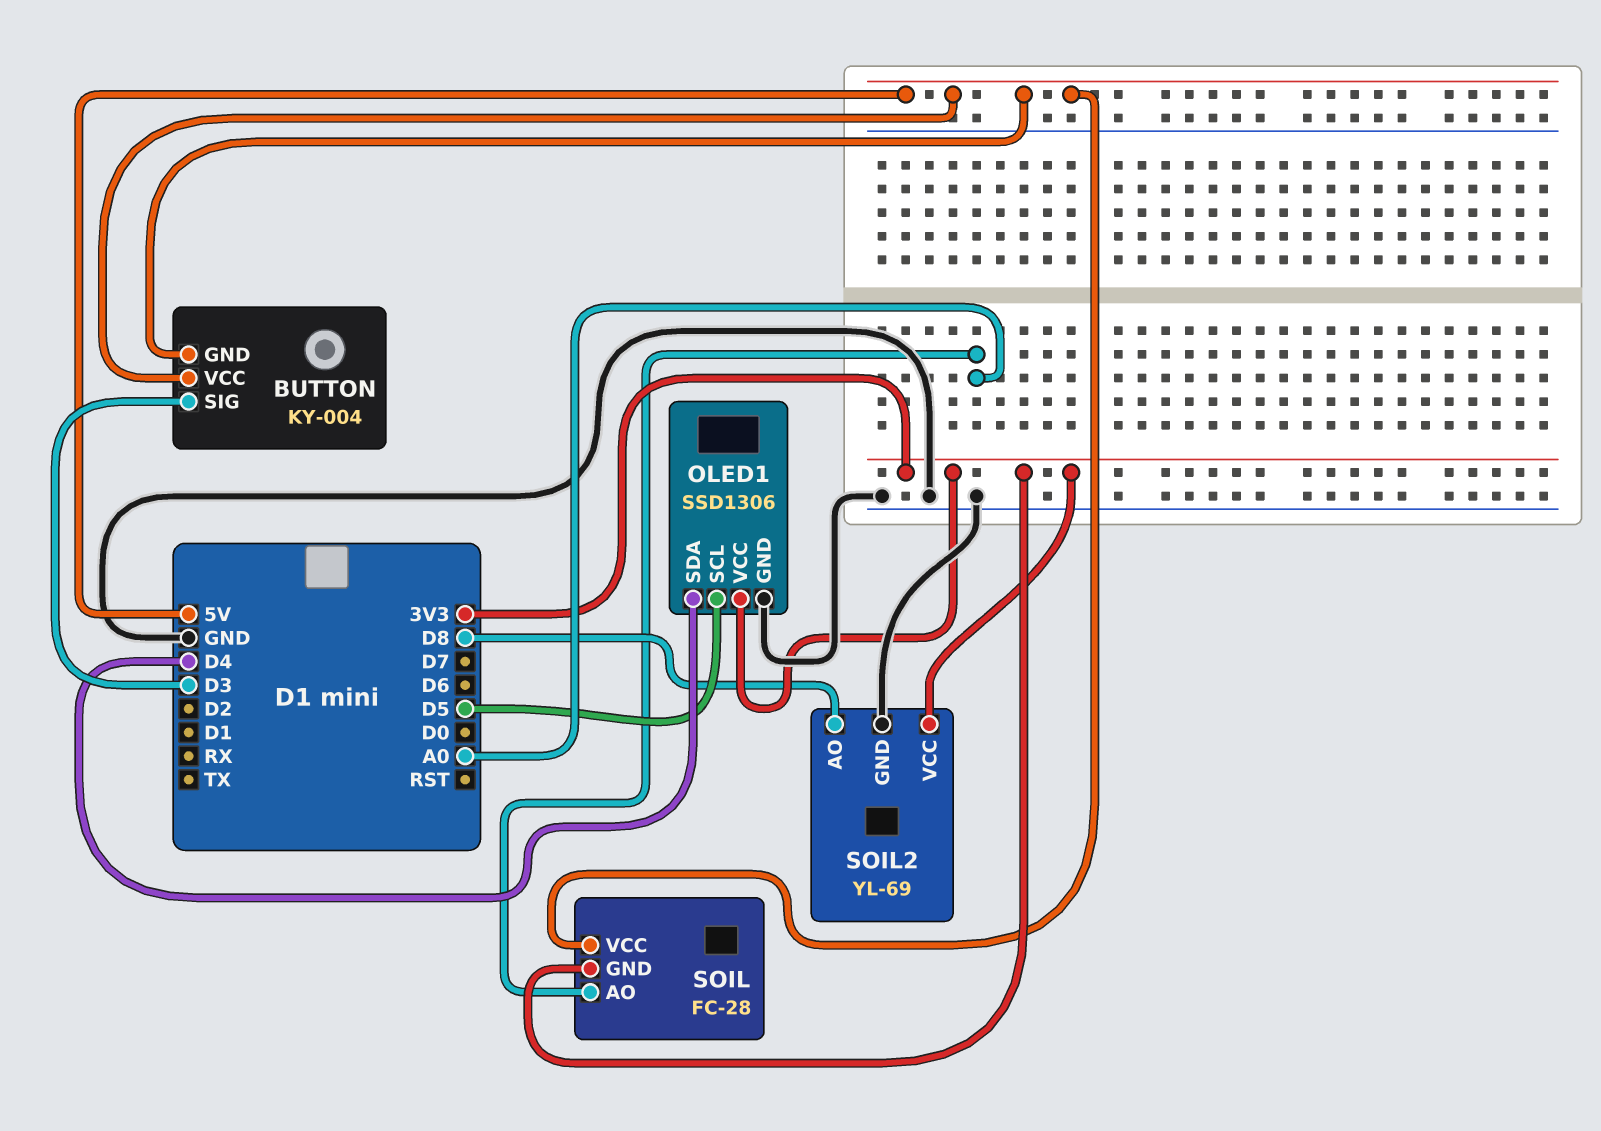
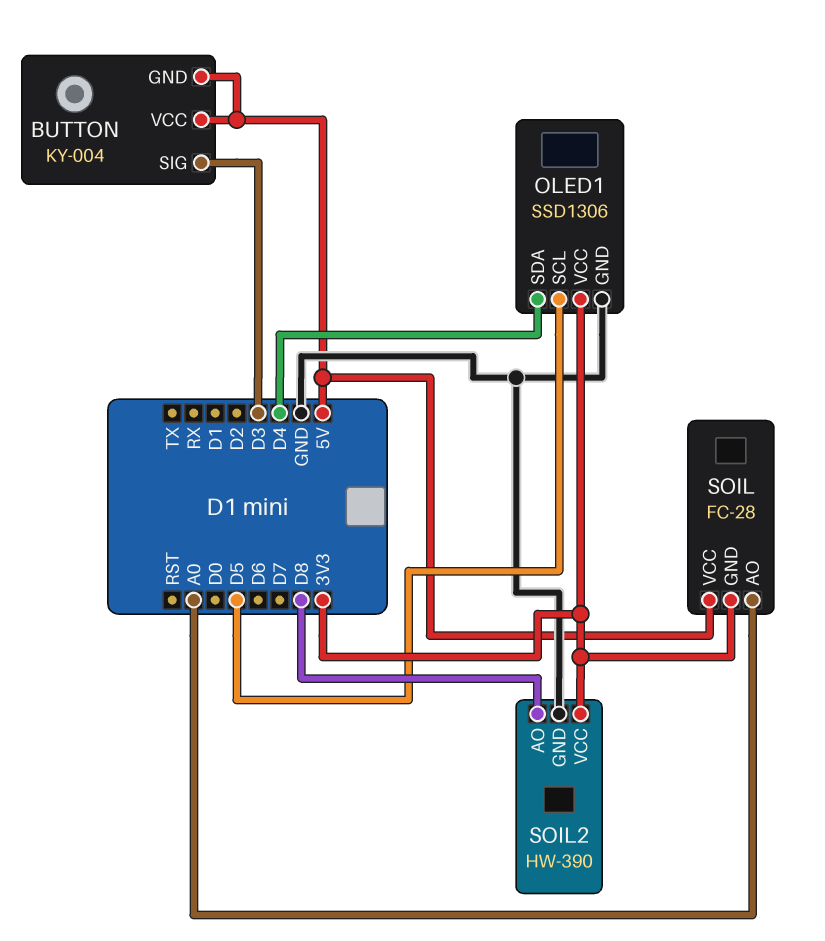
SOIL2: YL-69 -> HW-390

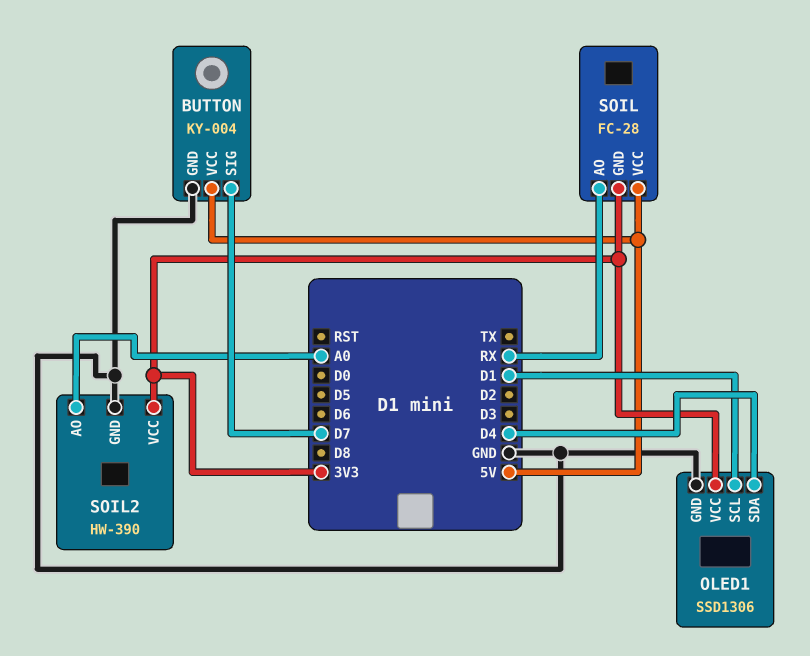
BUTTON pin GND: 5V -> GND
BUTTON pin SIG: D3 -> D7
OLED1 pin SCL: D5 -> D1
SOIL pin AO: A0 -> RX
SOIL2 pin AO: D8 -> A0

